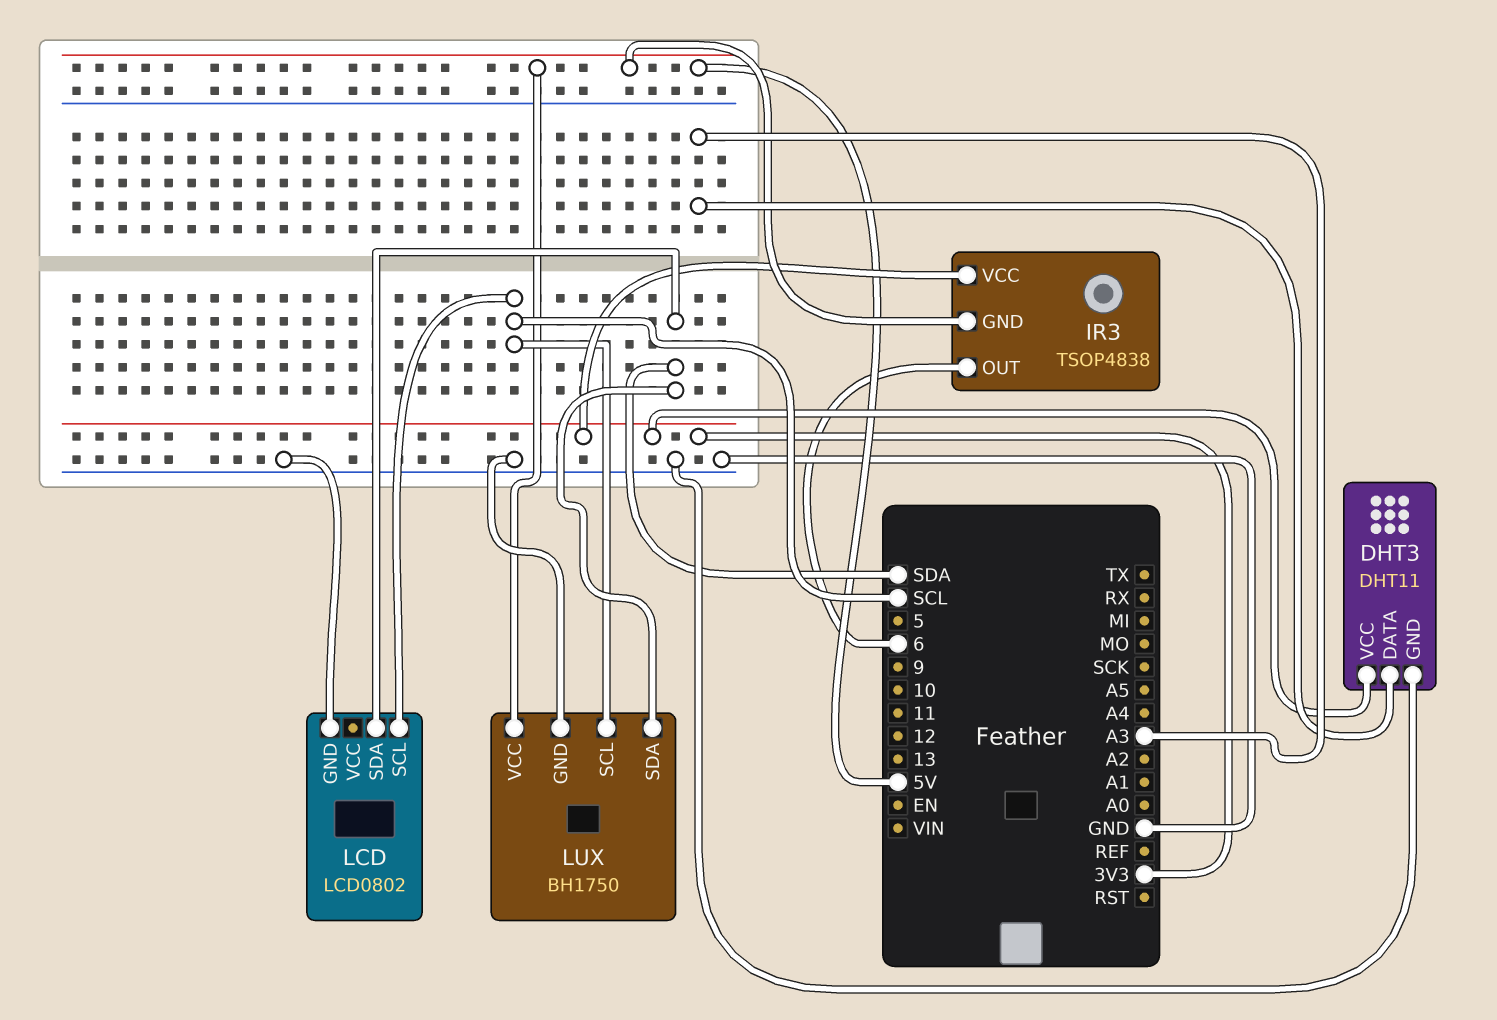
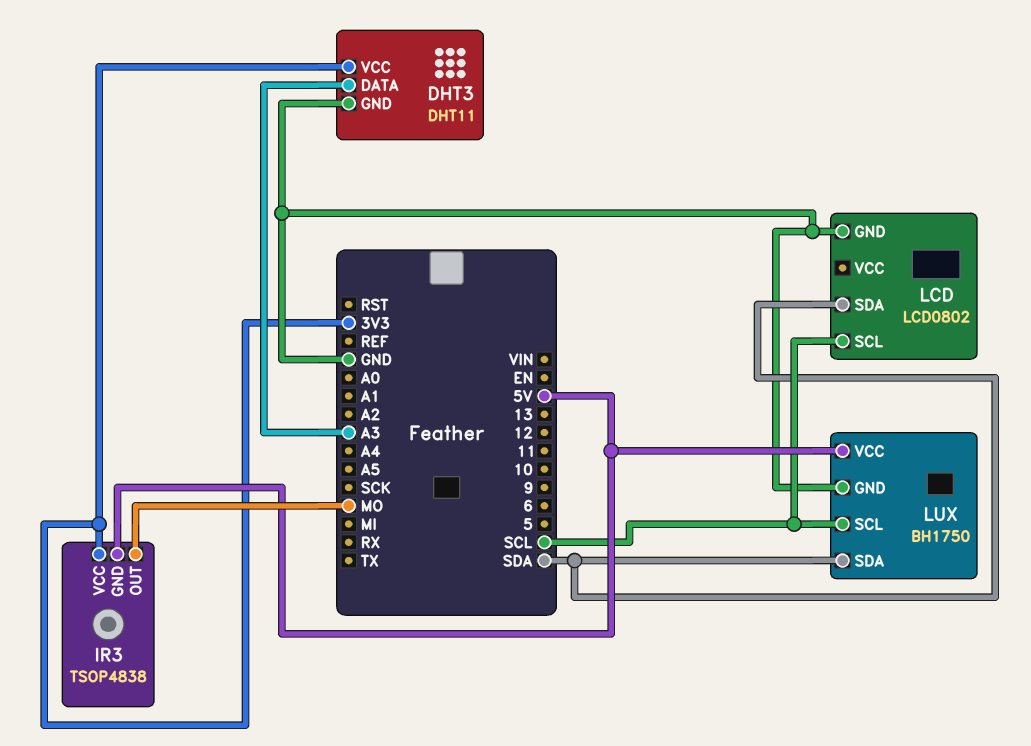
IR3 pin OUT: 6 -> MO

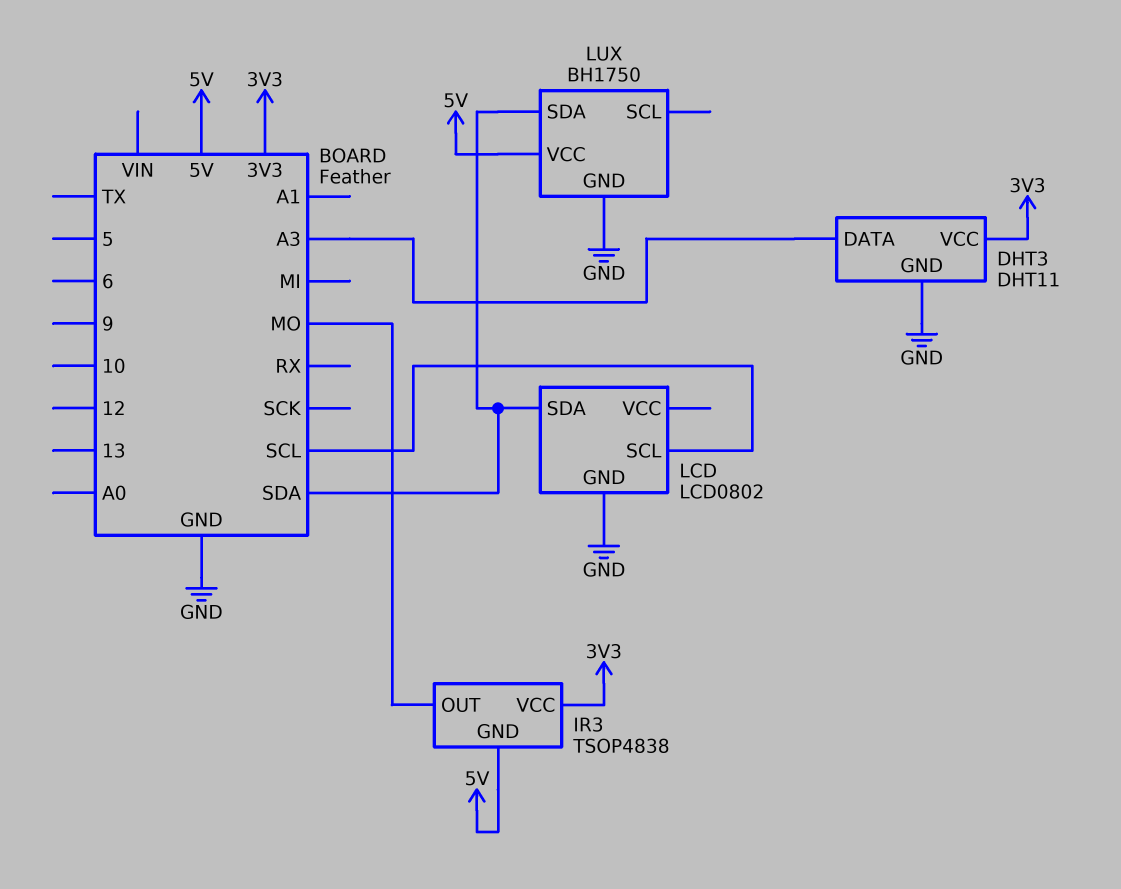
LUX pin SCL: SCL -> none

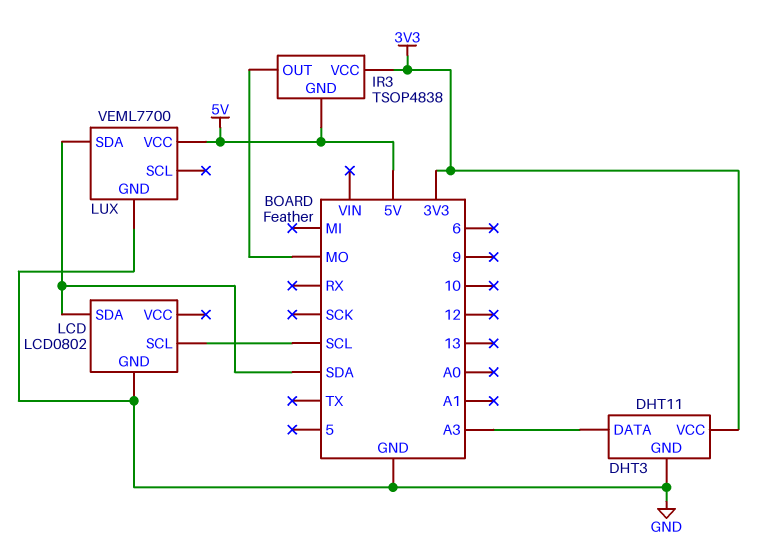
LUX: BH1750 -> VEML7700

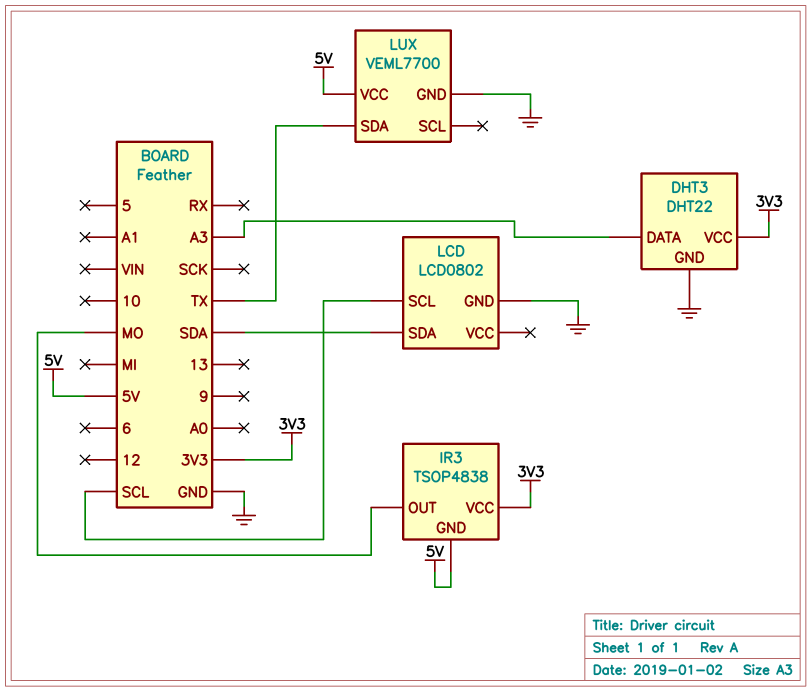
DHT3: DHT11 -> DHT22
LUX pin SDA: SDA -> TX

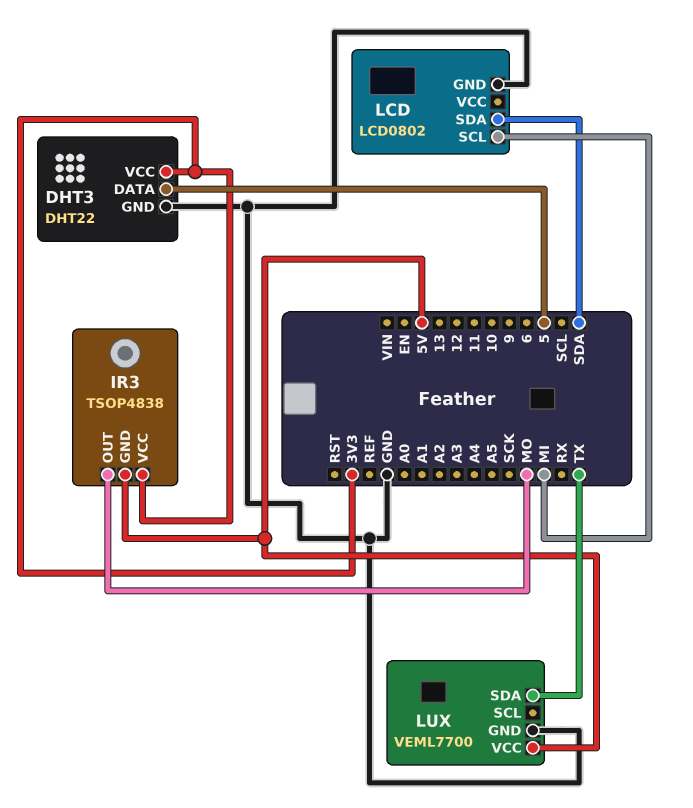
DHT3 pin DATA: A3 -> 5
LCD pin SCL: SCL -> MI

